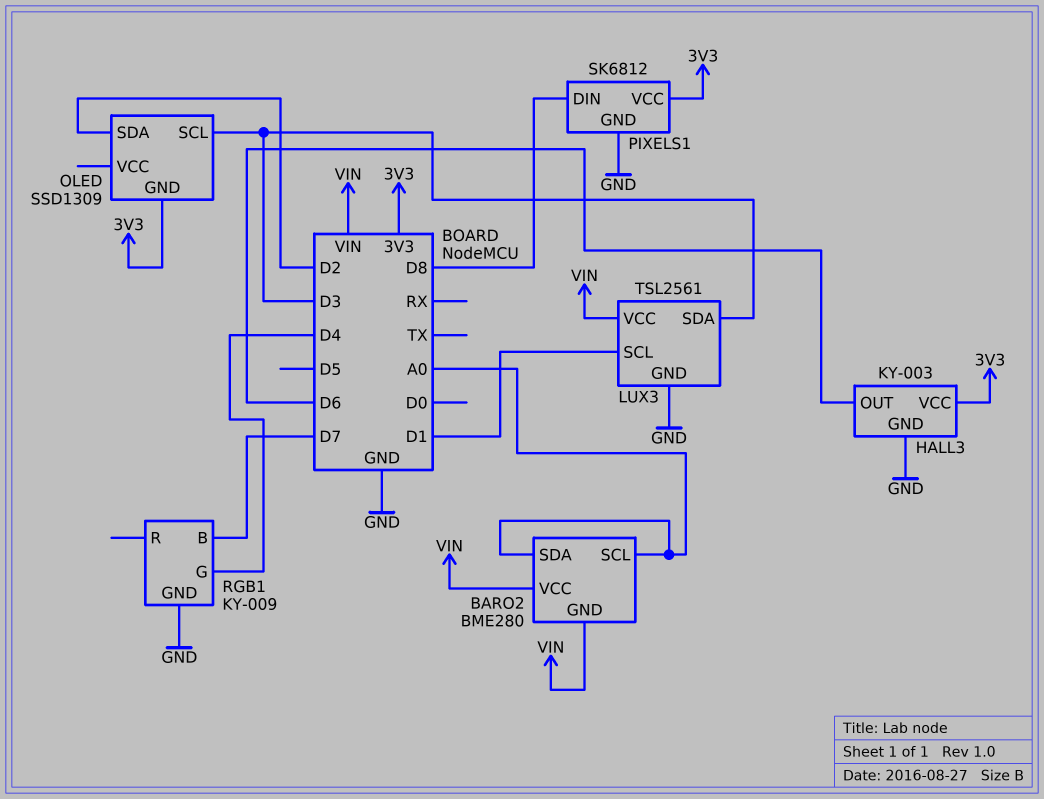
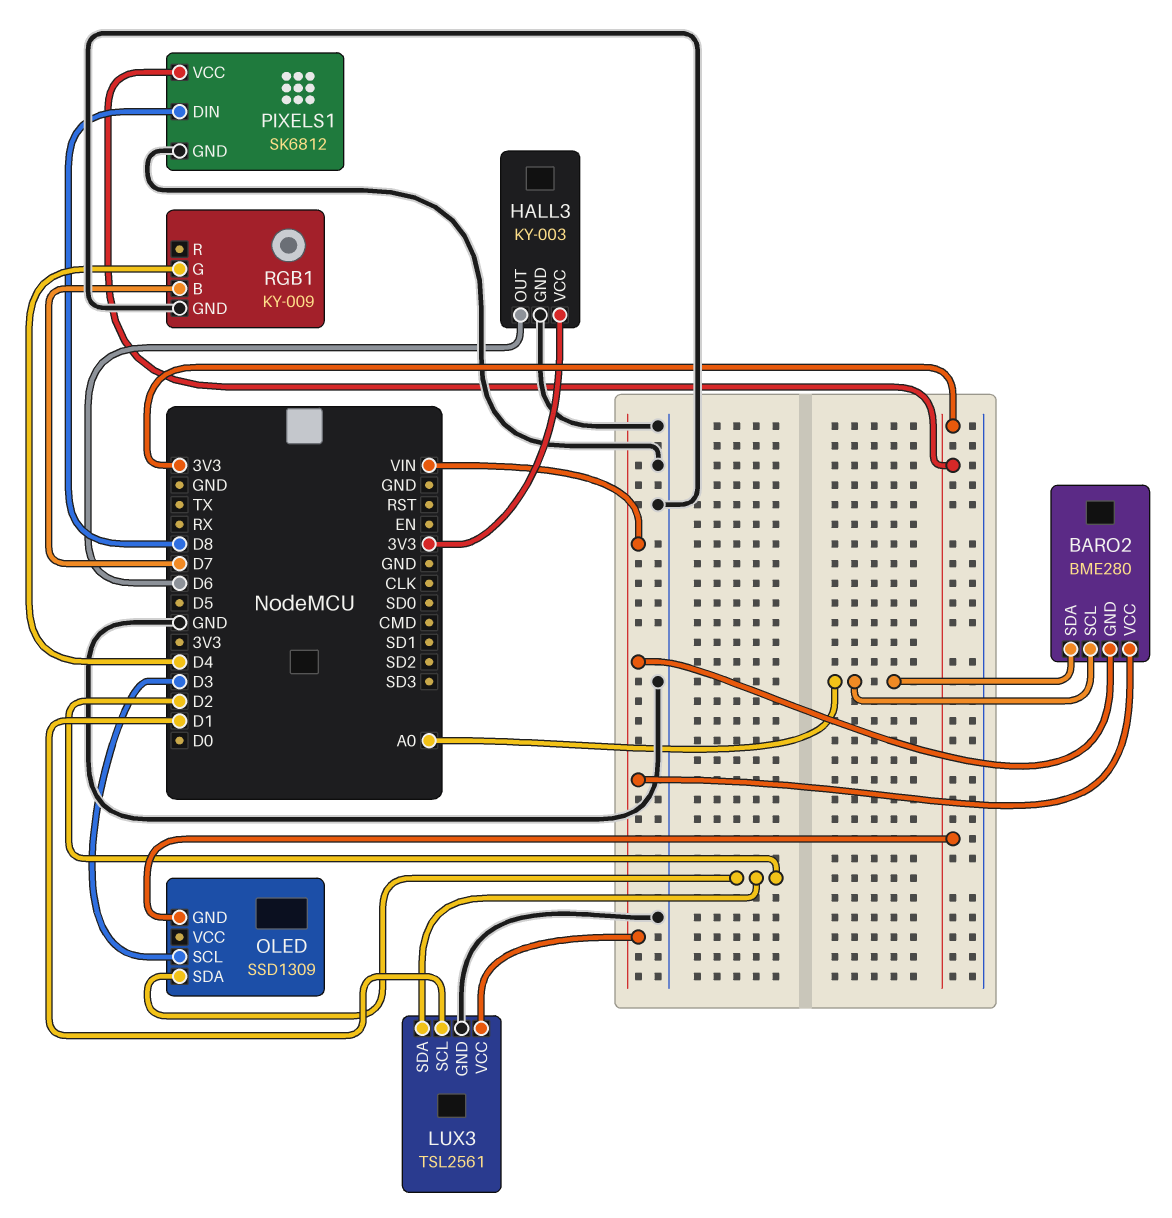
LUX3 pin SDA: D3 -> D2

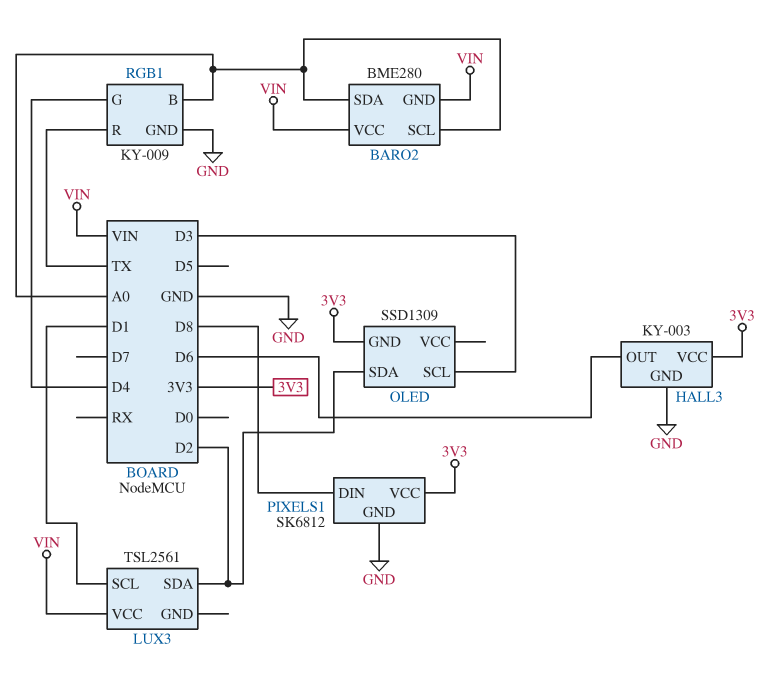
LUX3 pin GND: GND -> none
RGB1 pin B: D7 -> A0
RGB1 pin R: none -> TX

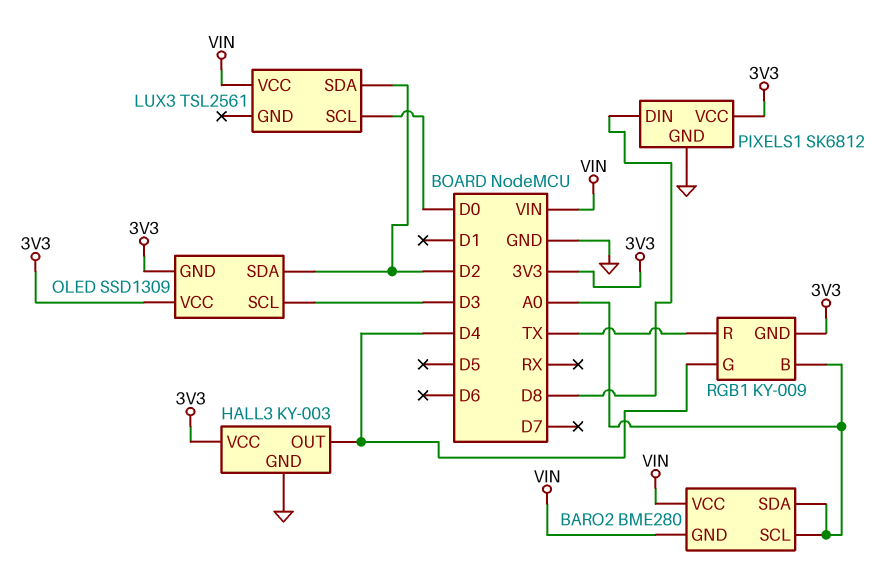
HALL3 pin OUT: D6 -> D4
LUX3 pin SCL: D1 -> D0
OLED pin VCC: none -> 3V3
RGB1 pin GND: GND -> 3V3

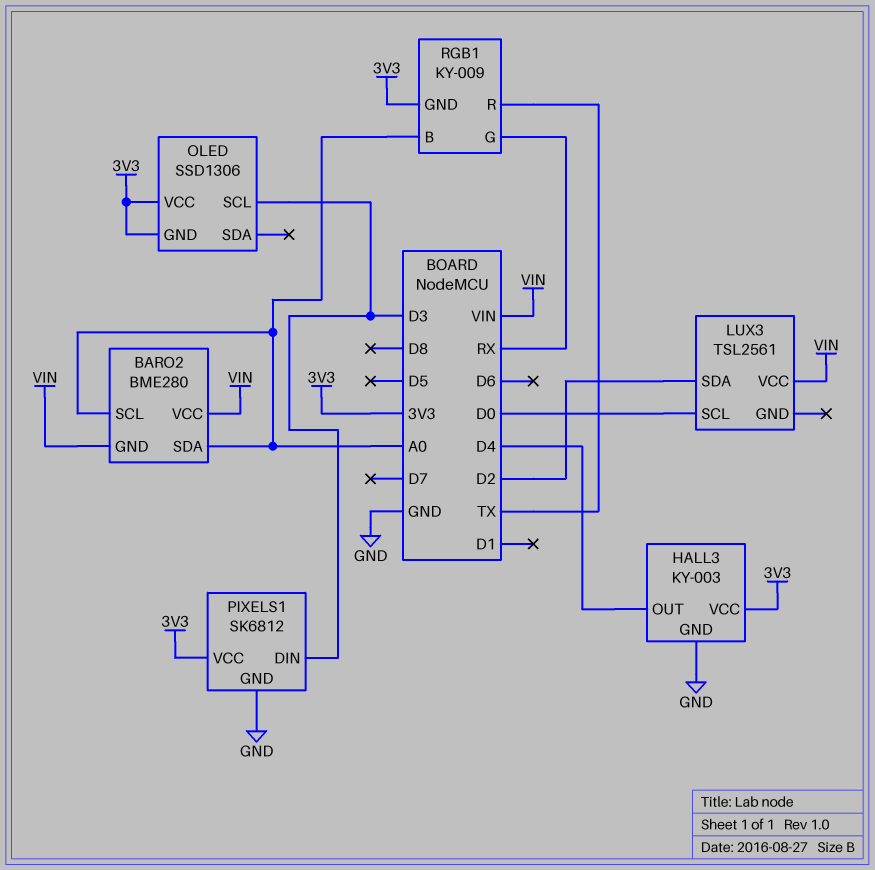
OLED: SSD1309 -> SSD1306
OLED pin SDA: D2 -> none
PIXELS1 pin DIN: D8 -> D3
RGB1 pin G: D4 -> RX

